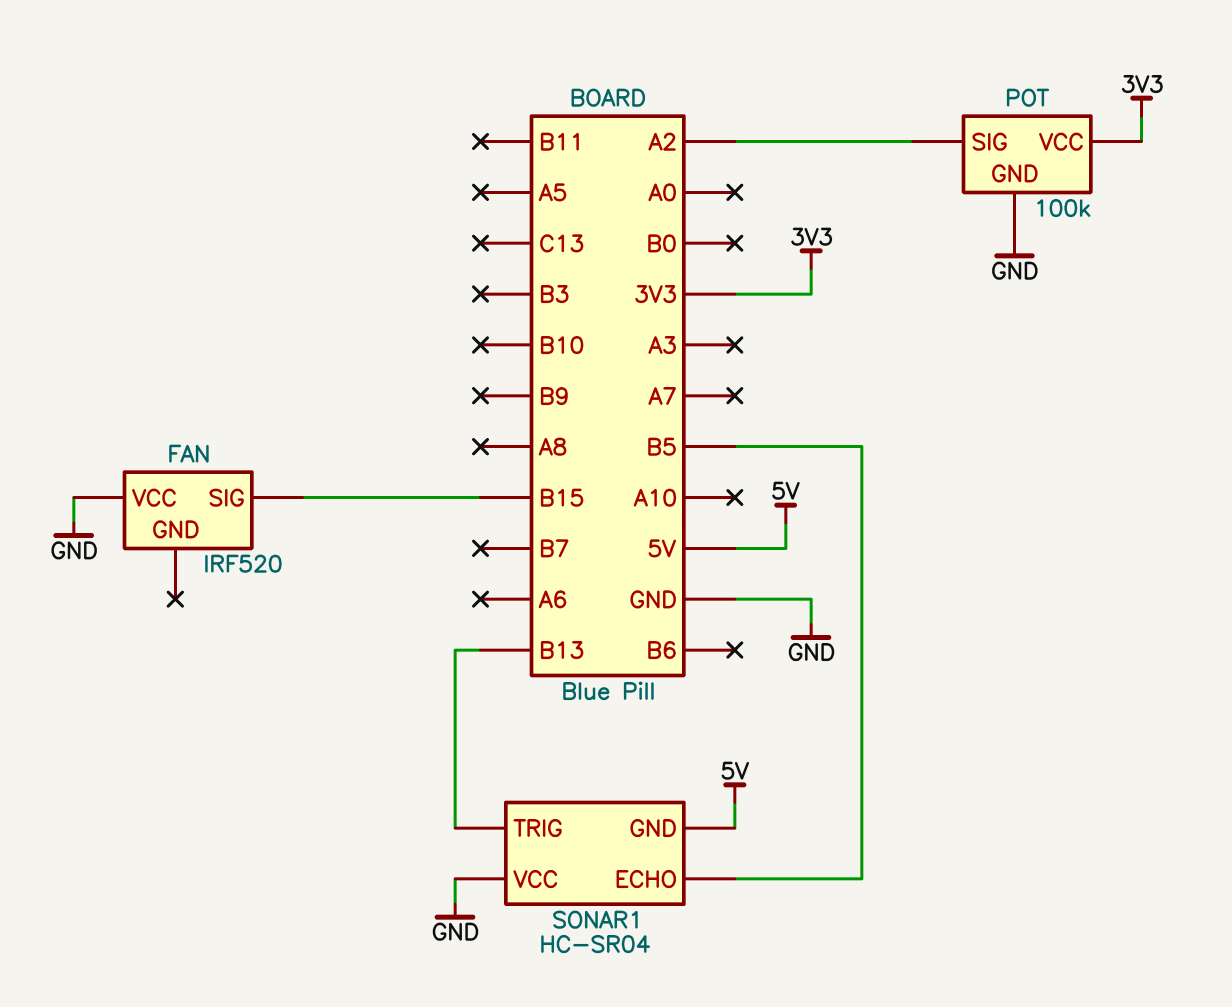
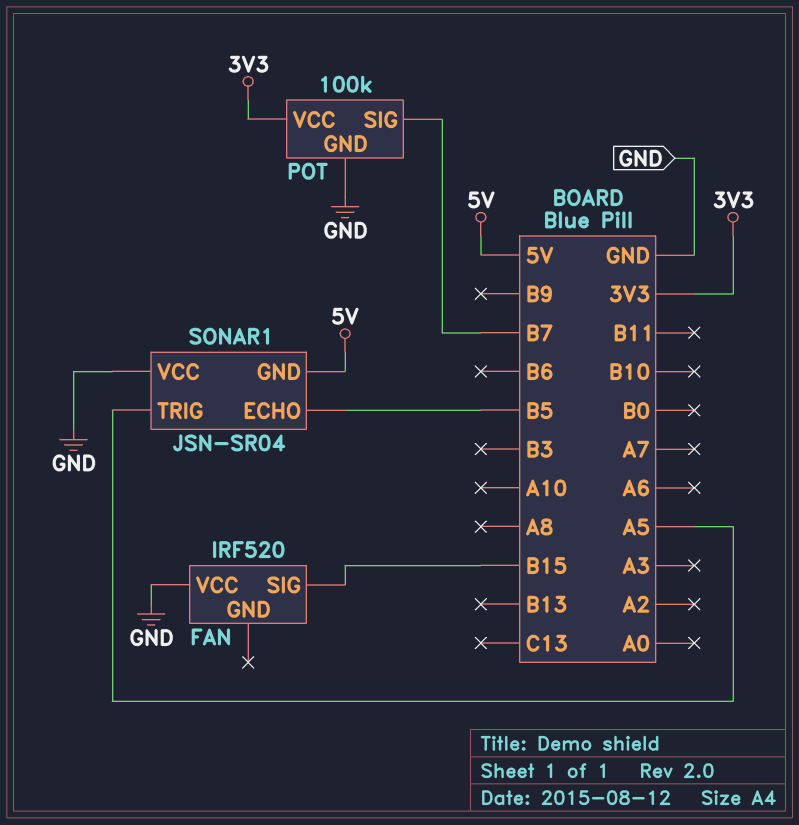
POT pin SIG: A2 -> B7
SONAR1: HC-SR04 -> JSN-SR04
SONAR1 pin TRIG: B13 -> A5

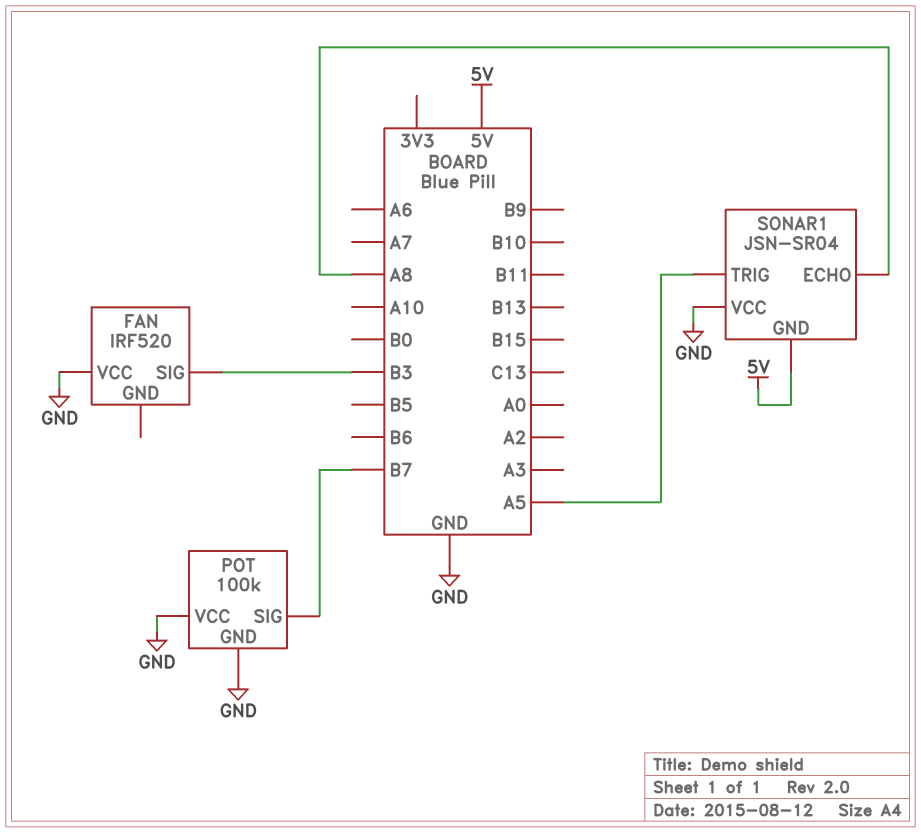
FAN pin SIG: B15 -> B3
POT pin VCC: 3V3 -> GND
SONAR1 pin ECHO: B5 -> A8

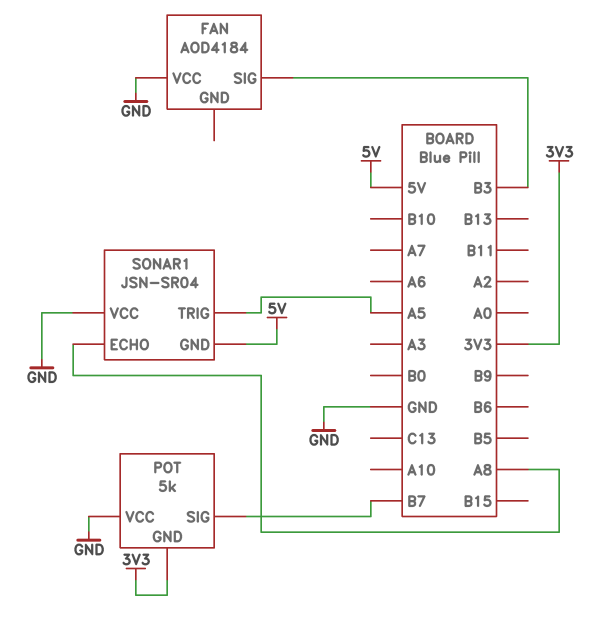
FAN: IRF520 -> AOD4184
POT: 100k -> 5k
POT pin GND: GND -> 3V3

